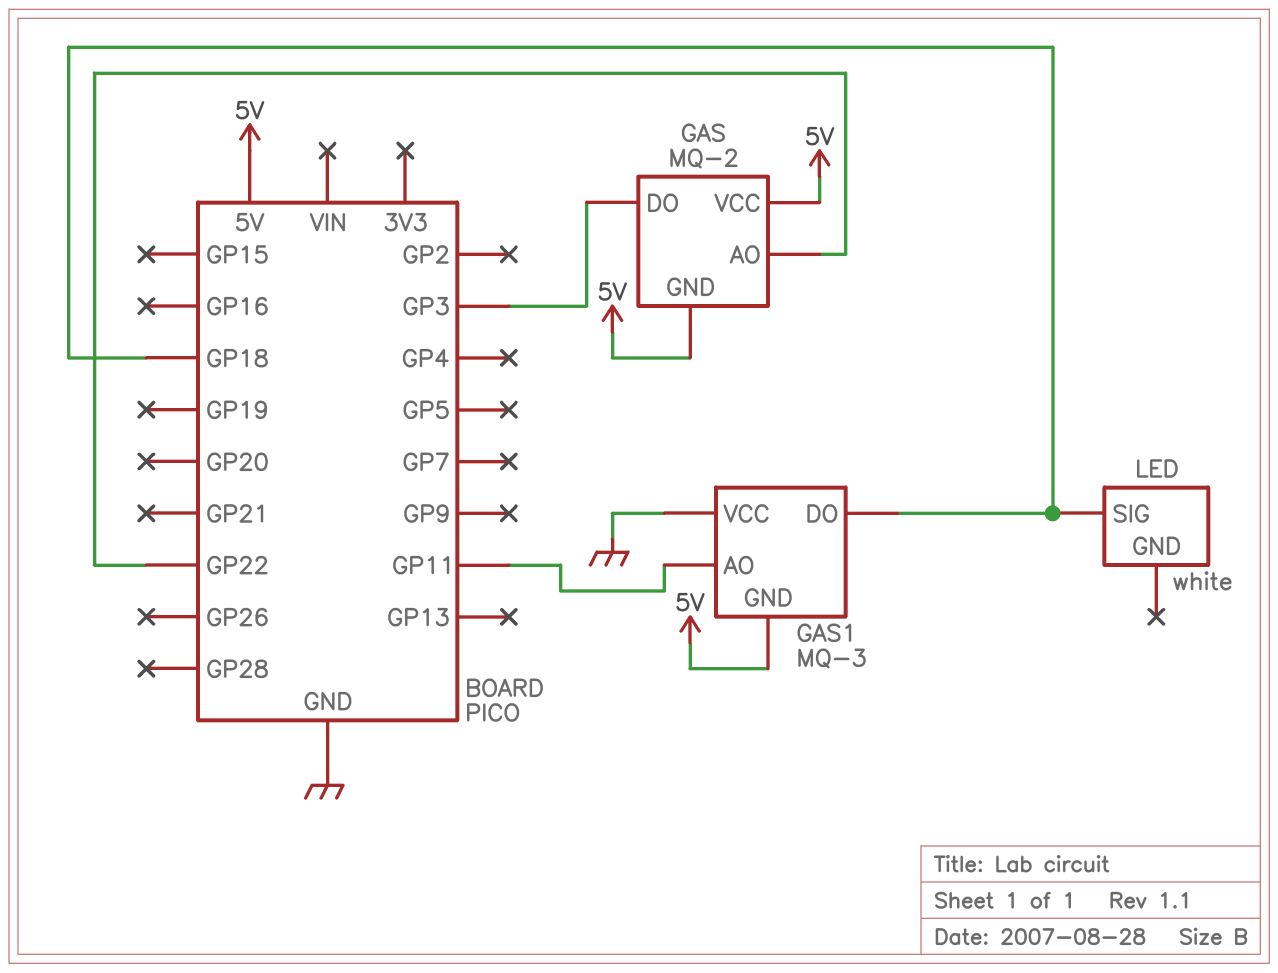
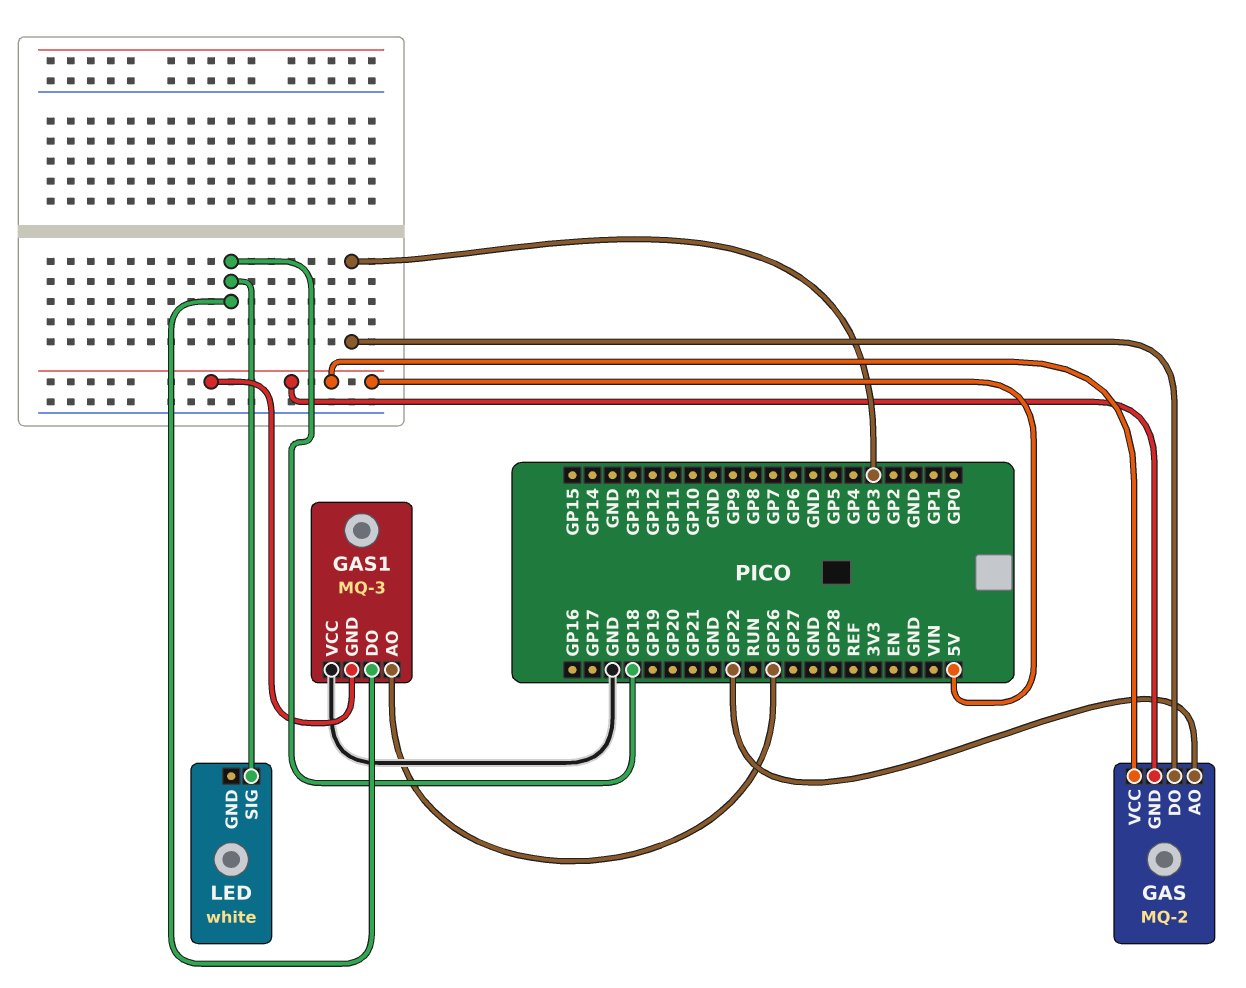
GAS1 pin AO: GP11 -> GP26

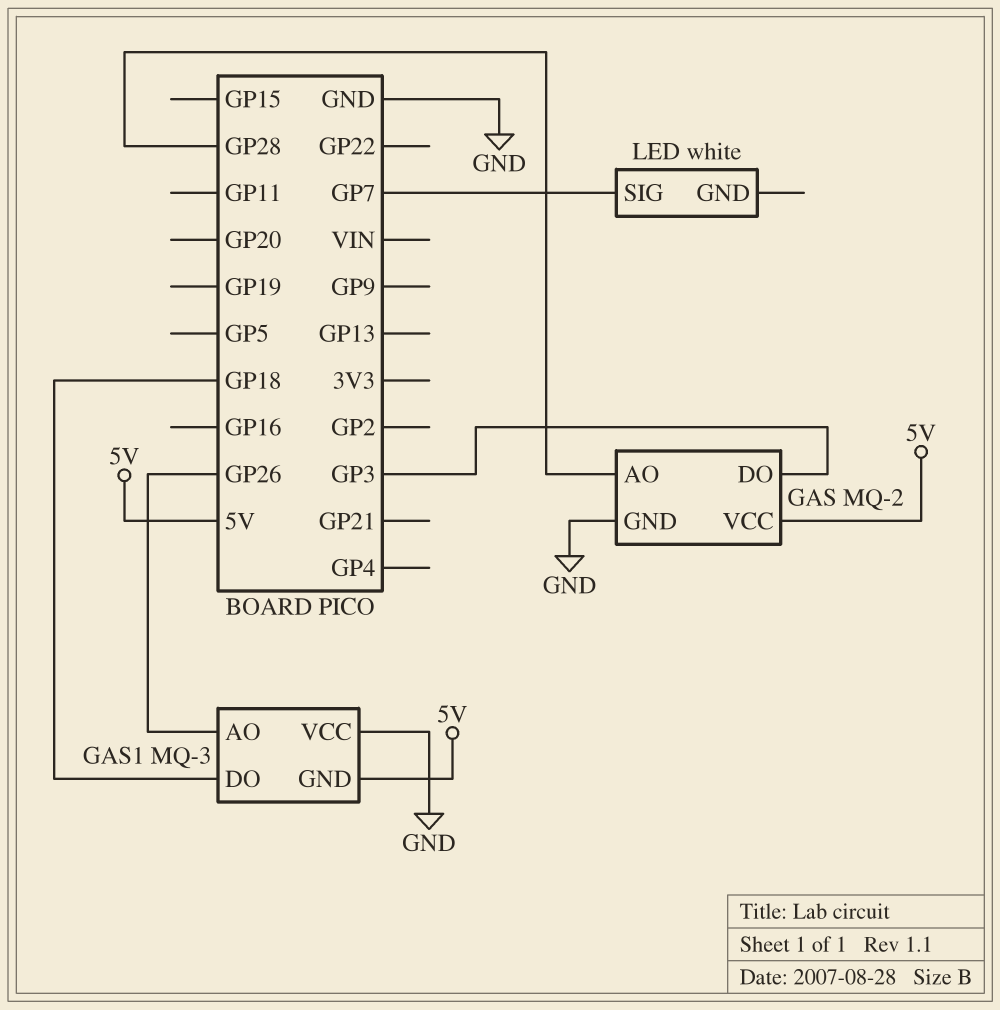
GAS pin AO: GP22 -> GP28
GAS pin GND: 5V -> GND
LED pin SIG: GP18 -> GP7

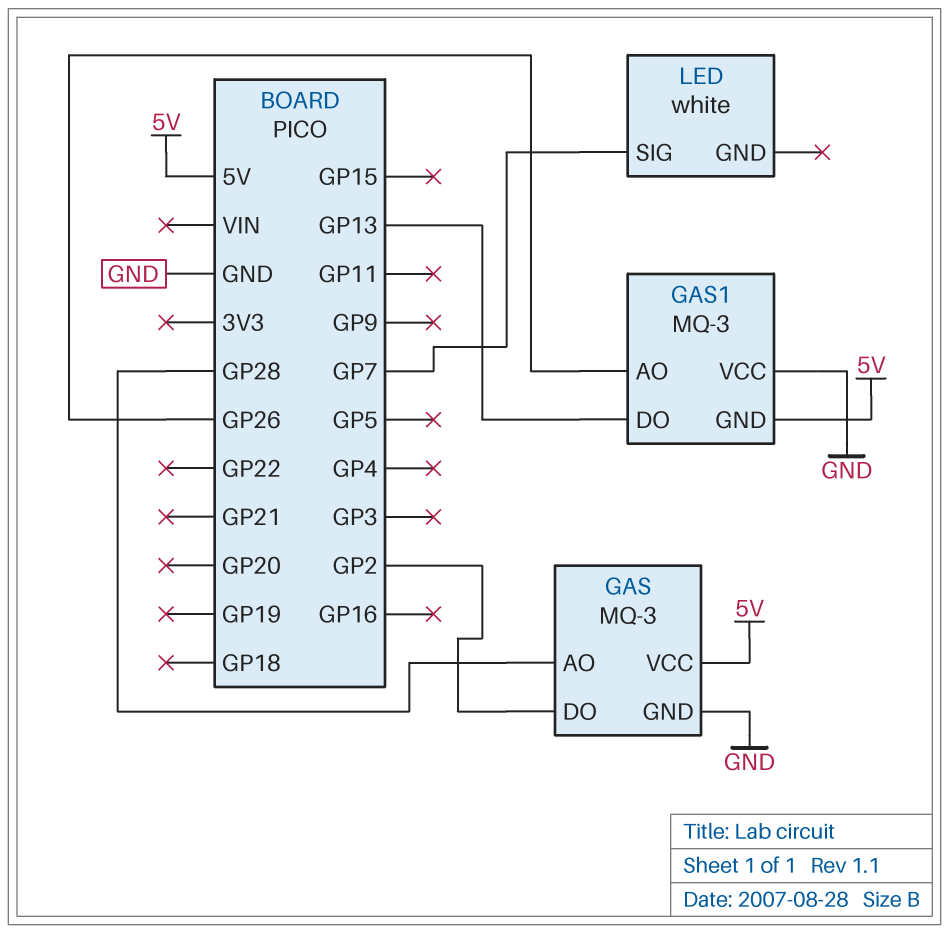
GAS: MQ-2 -> MQ-3
GAS pin DO: GP3 -> GP2
GAS1 pin DO: GP18 -> GP13

